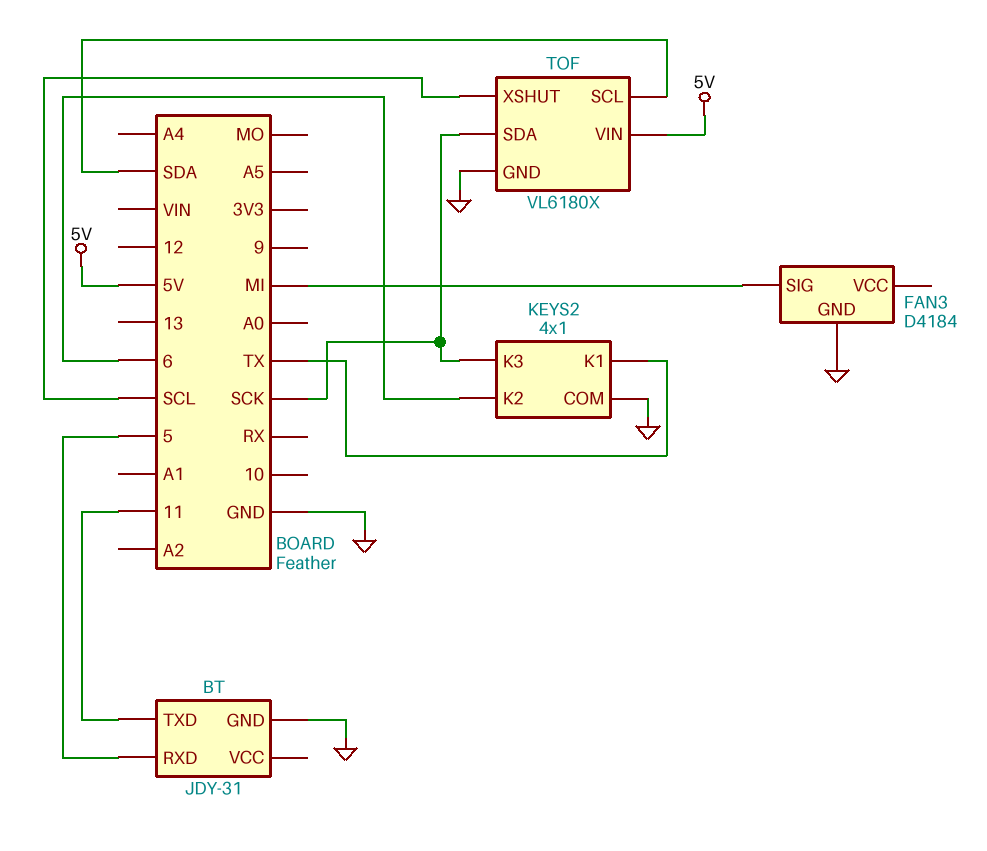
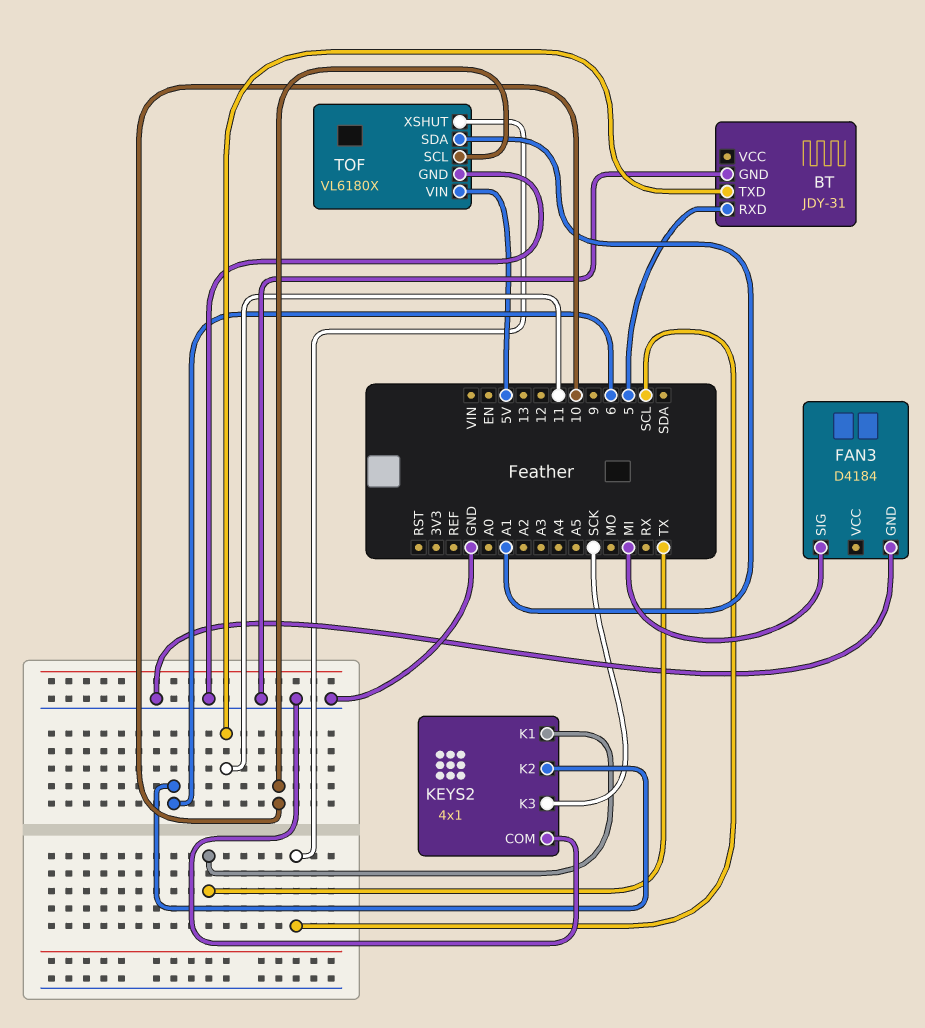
TOF pin SCL: SDA -> 10
TOF pin SDA: SCK -> A1

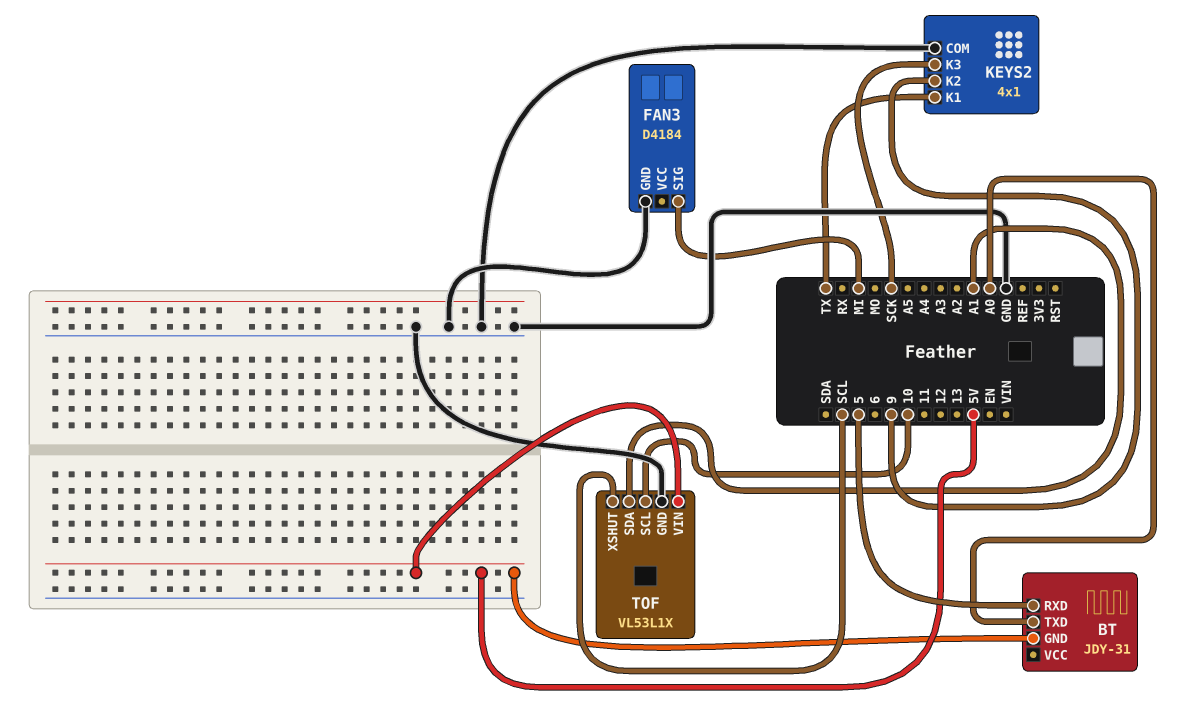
BT pin GND: GND -> 5V
BT pin TXD: 11 -> A0
KEYS2 pin K2: 6 -> 9
TOF: VL6180X -> VL53L1X

